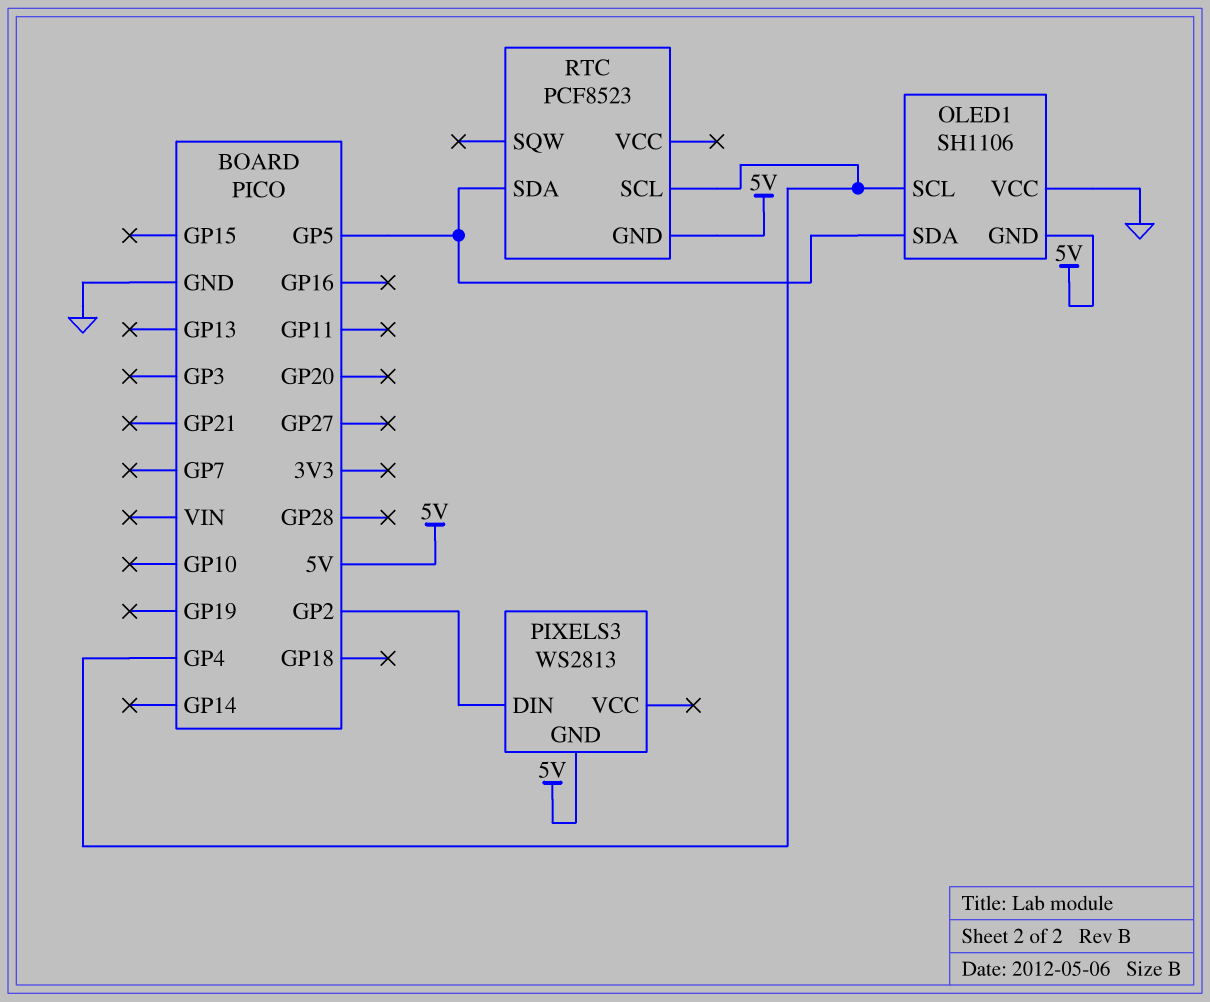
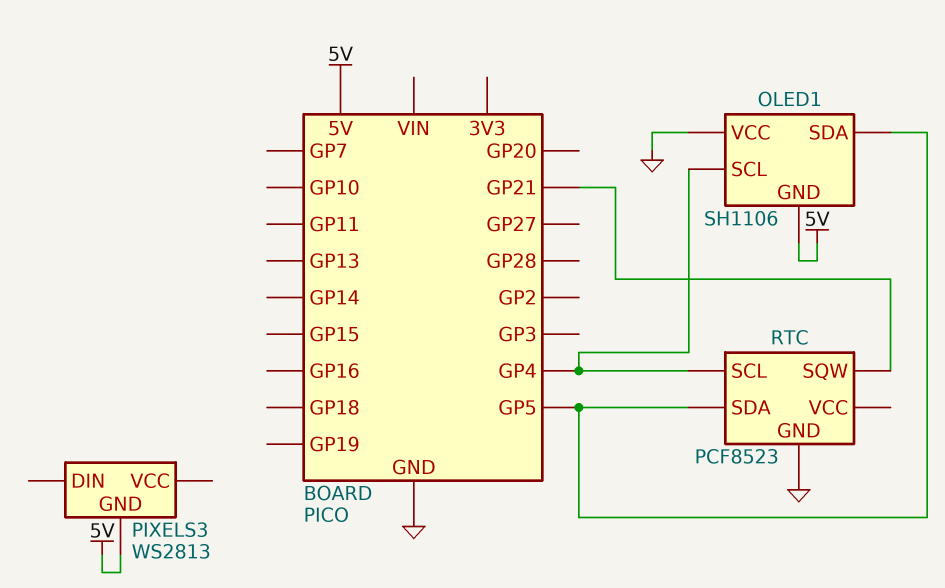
PIXELS3 pin DIN: GP2 -> none
RTC pin GND: 5V -> GND
RTC pin SQW: none -> GP21

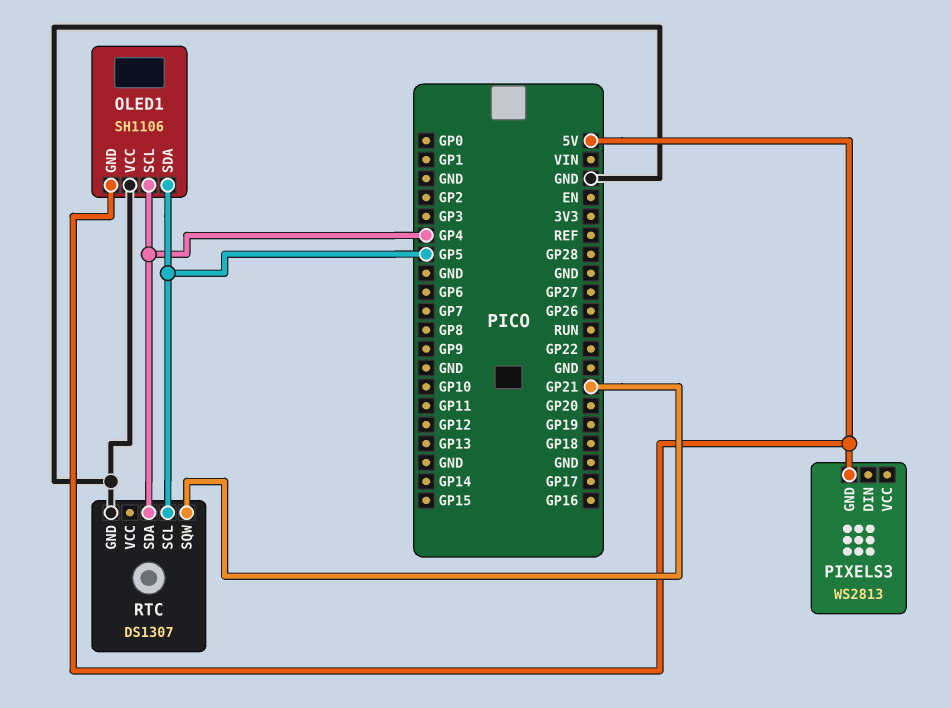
RTC: PCF8523 -> DS1307
RTC pin SCL: GP4 -> GP5
RTC pin SDA: GP5 -> GP4

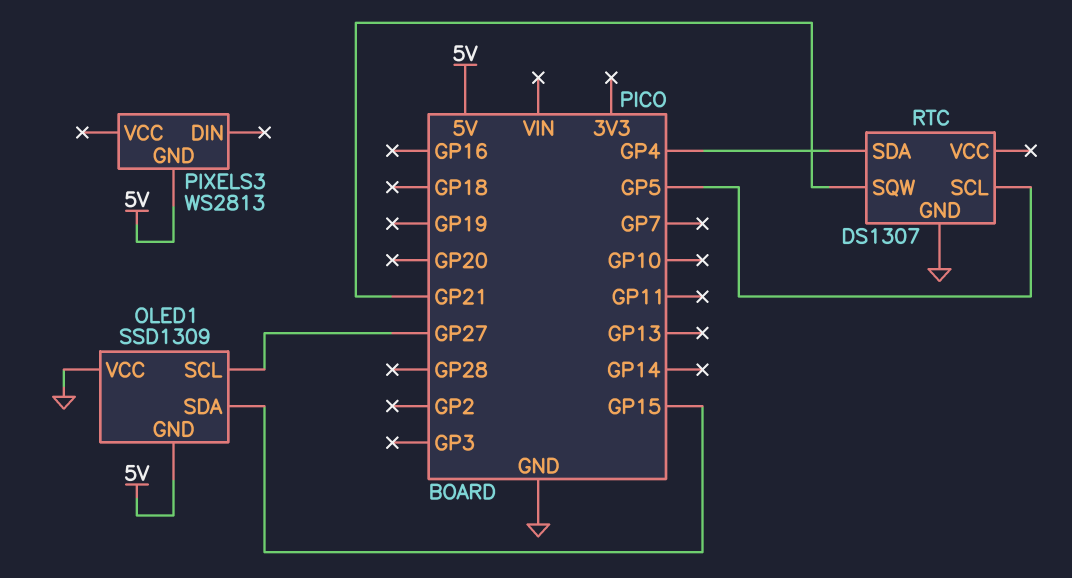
OLED1: SH1106 -> SSD1309
OLED1 pin SCL: GP4 -> GP27
OLED1 pin SDA: GP5 -> GP15

